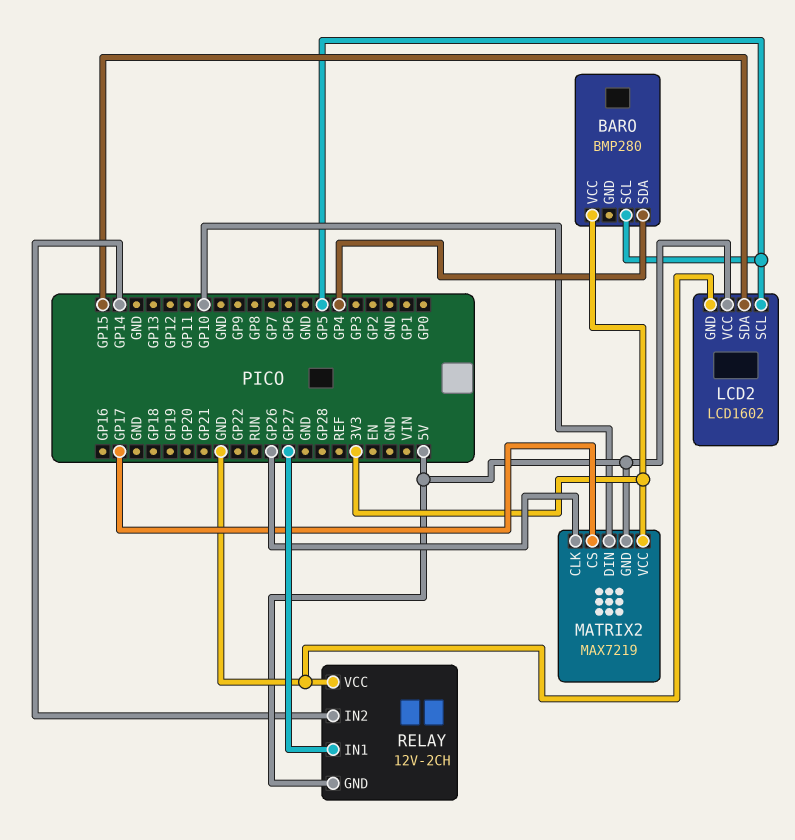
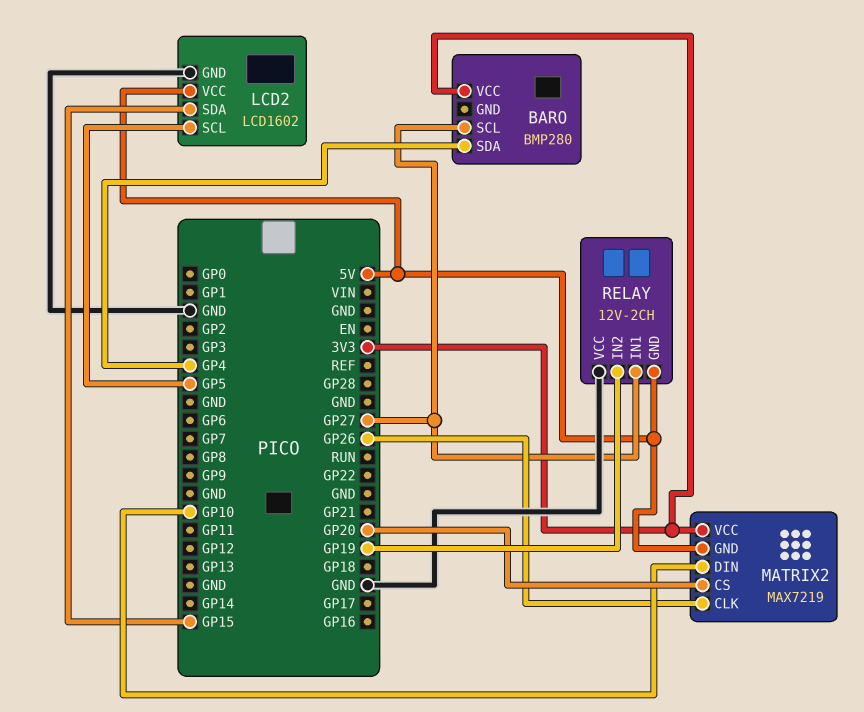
BARO pin SCL: GP5 -> GP27
MATRIX2 pin CS: GP17 -> GP20
RELAY pin IN2: GP14 -> GP19

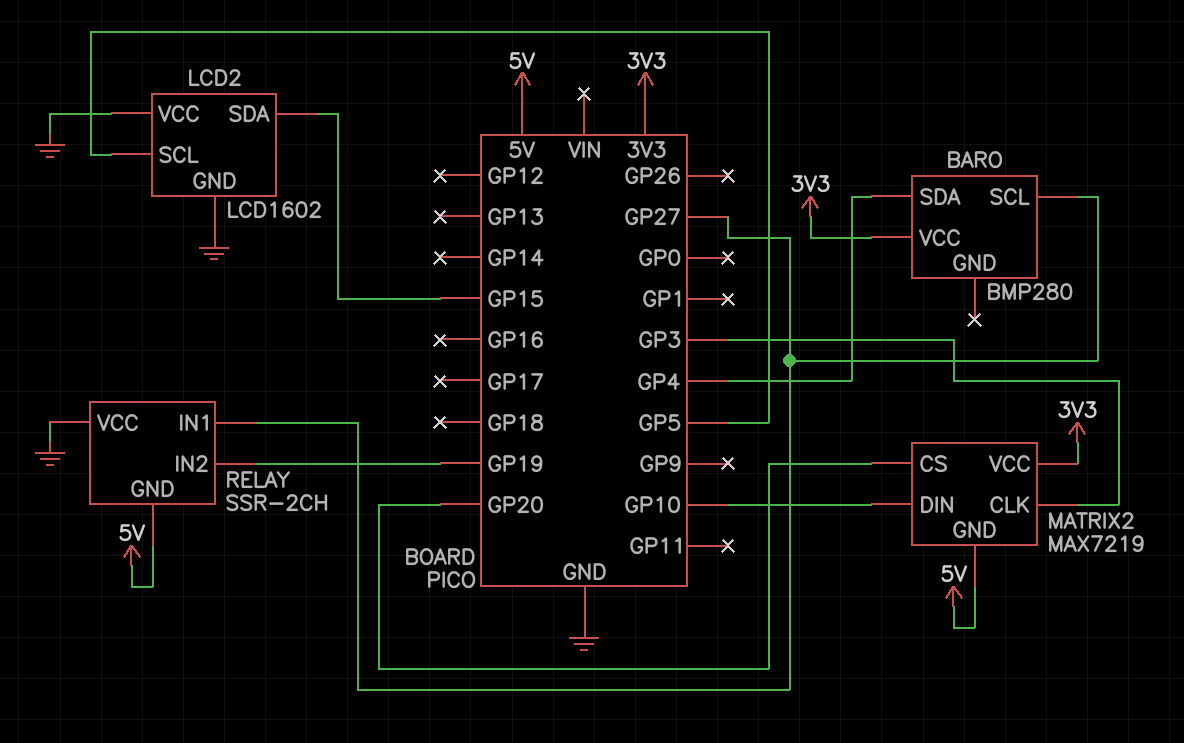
LCD2 pin VCC: 5V -> GND
MATRIX2 pin CLK: GP26 -> GP3
RELAY: 12V-2CH -> SSR-2CH

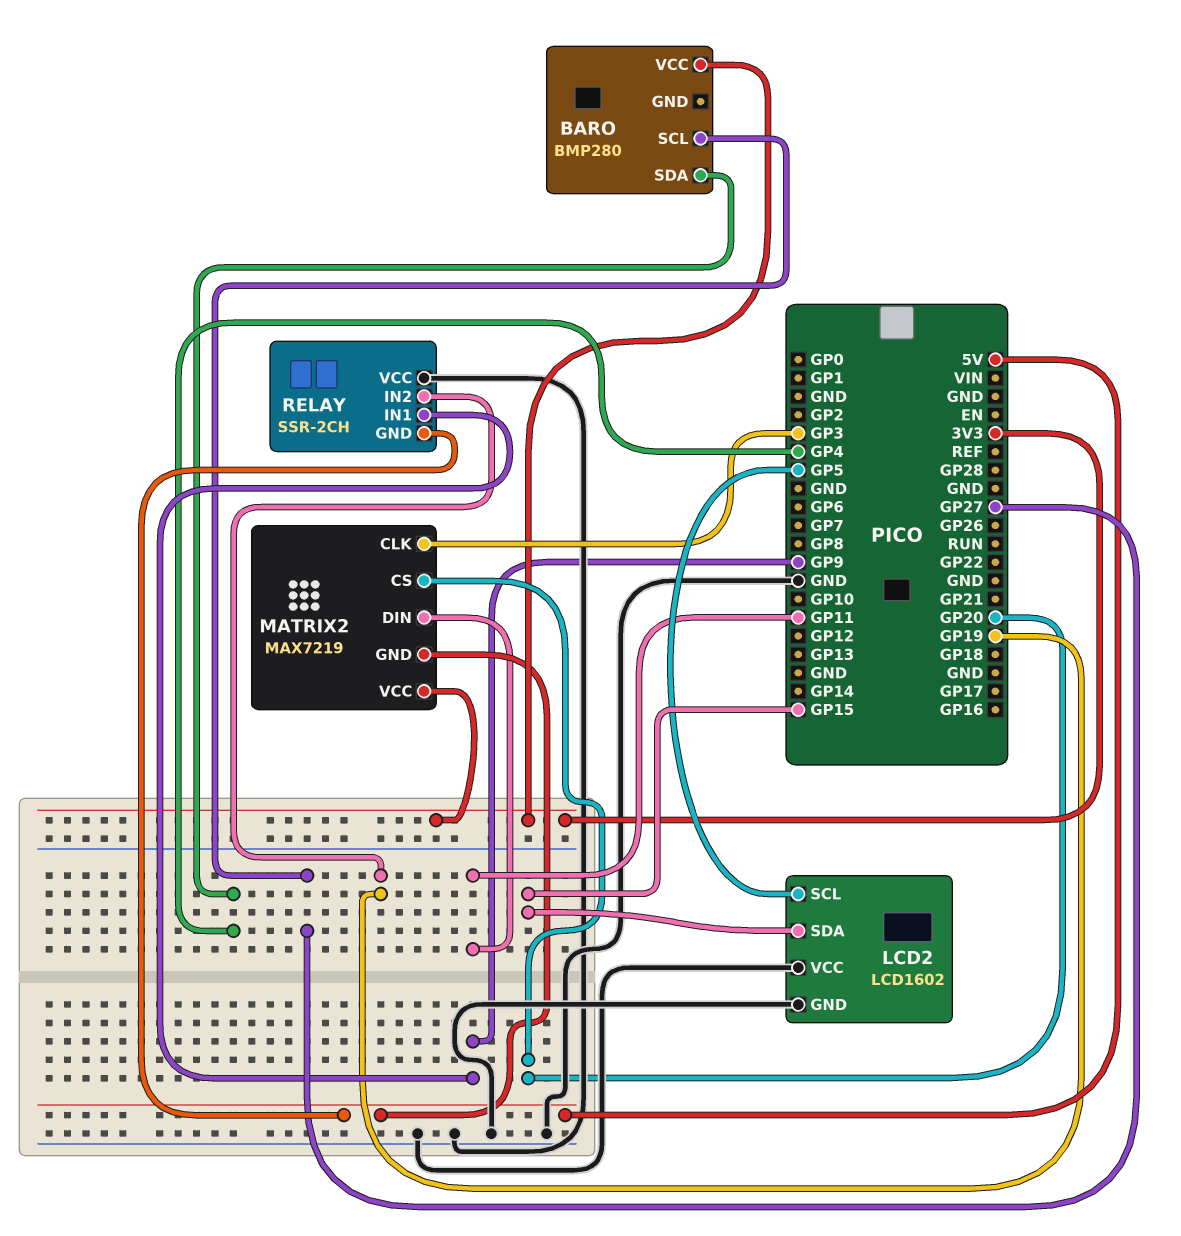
MATRIX2 pin DIN: GP10 -> GP11
RELAY pin IN1: GP27 -> GP9

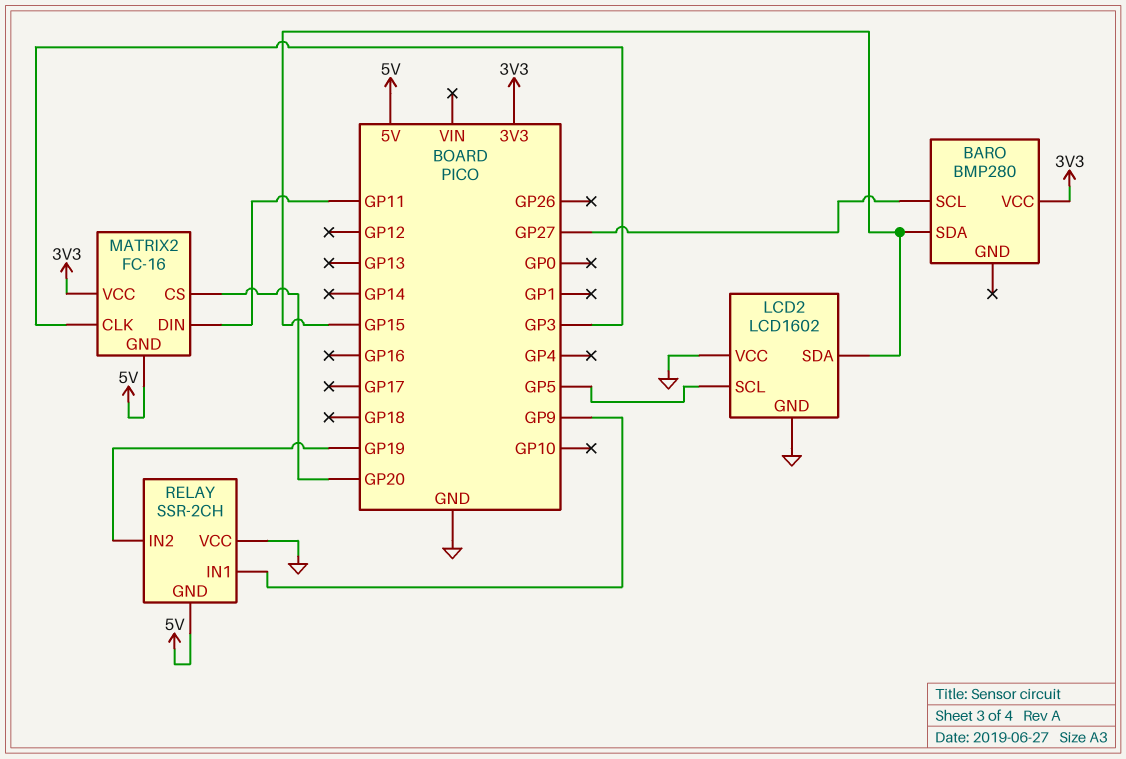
BARO pin SDA: GP4 -> GP15
MATRIX2: MAX7219 -> FC-16

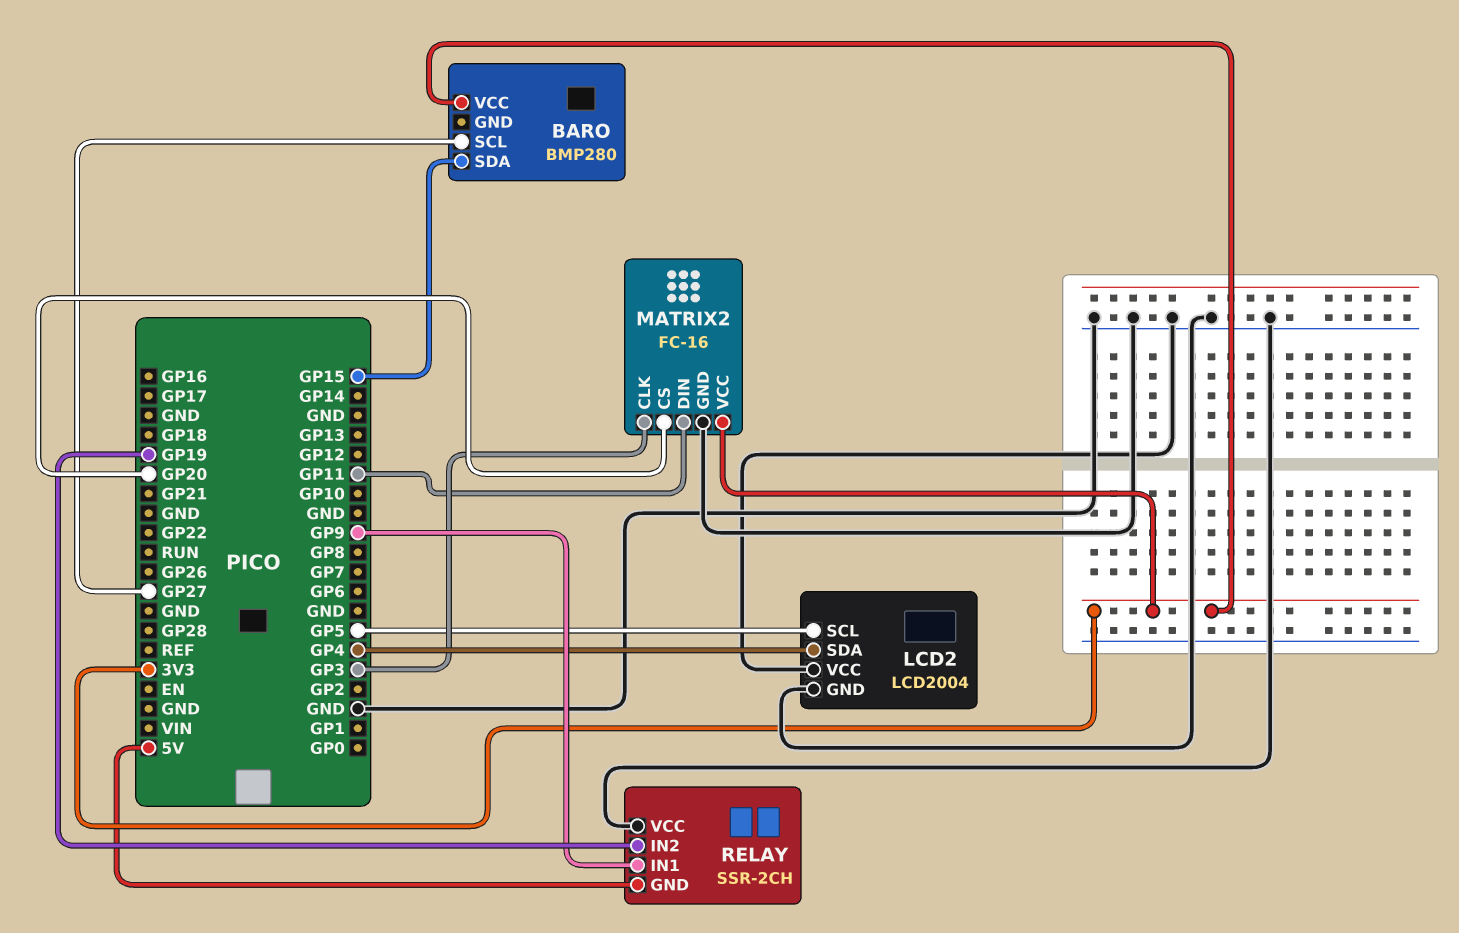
LCD2: LCD1602 -> LCD2004
LCD2 pin SDA: GP15 -> GP4
MATRIX2 pin GND: 5V -> GND

